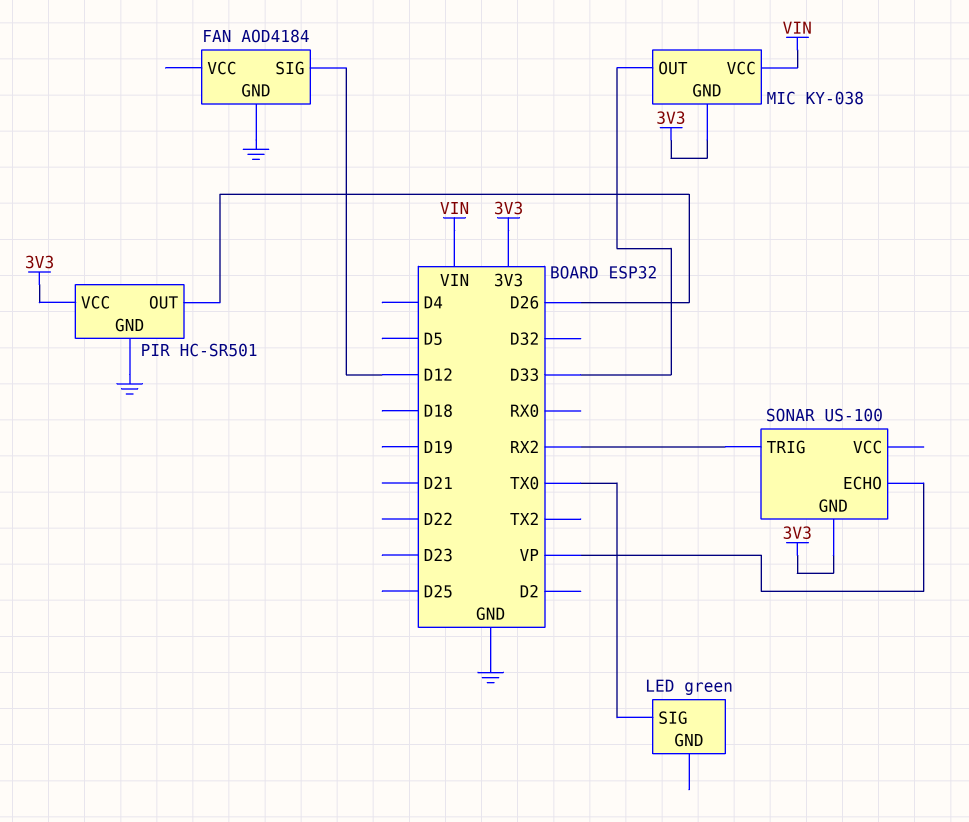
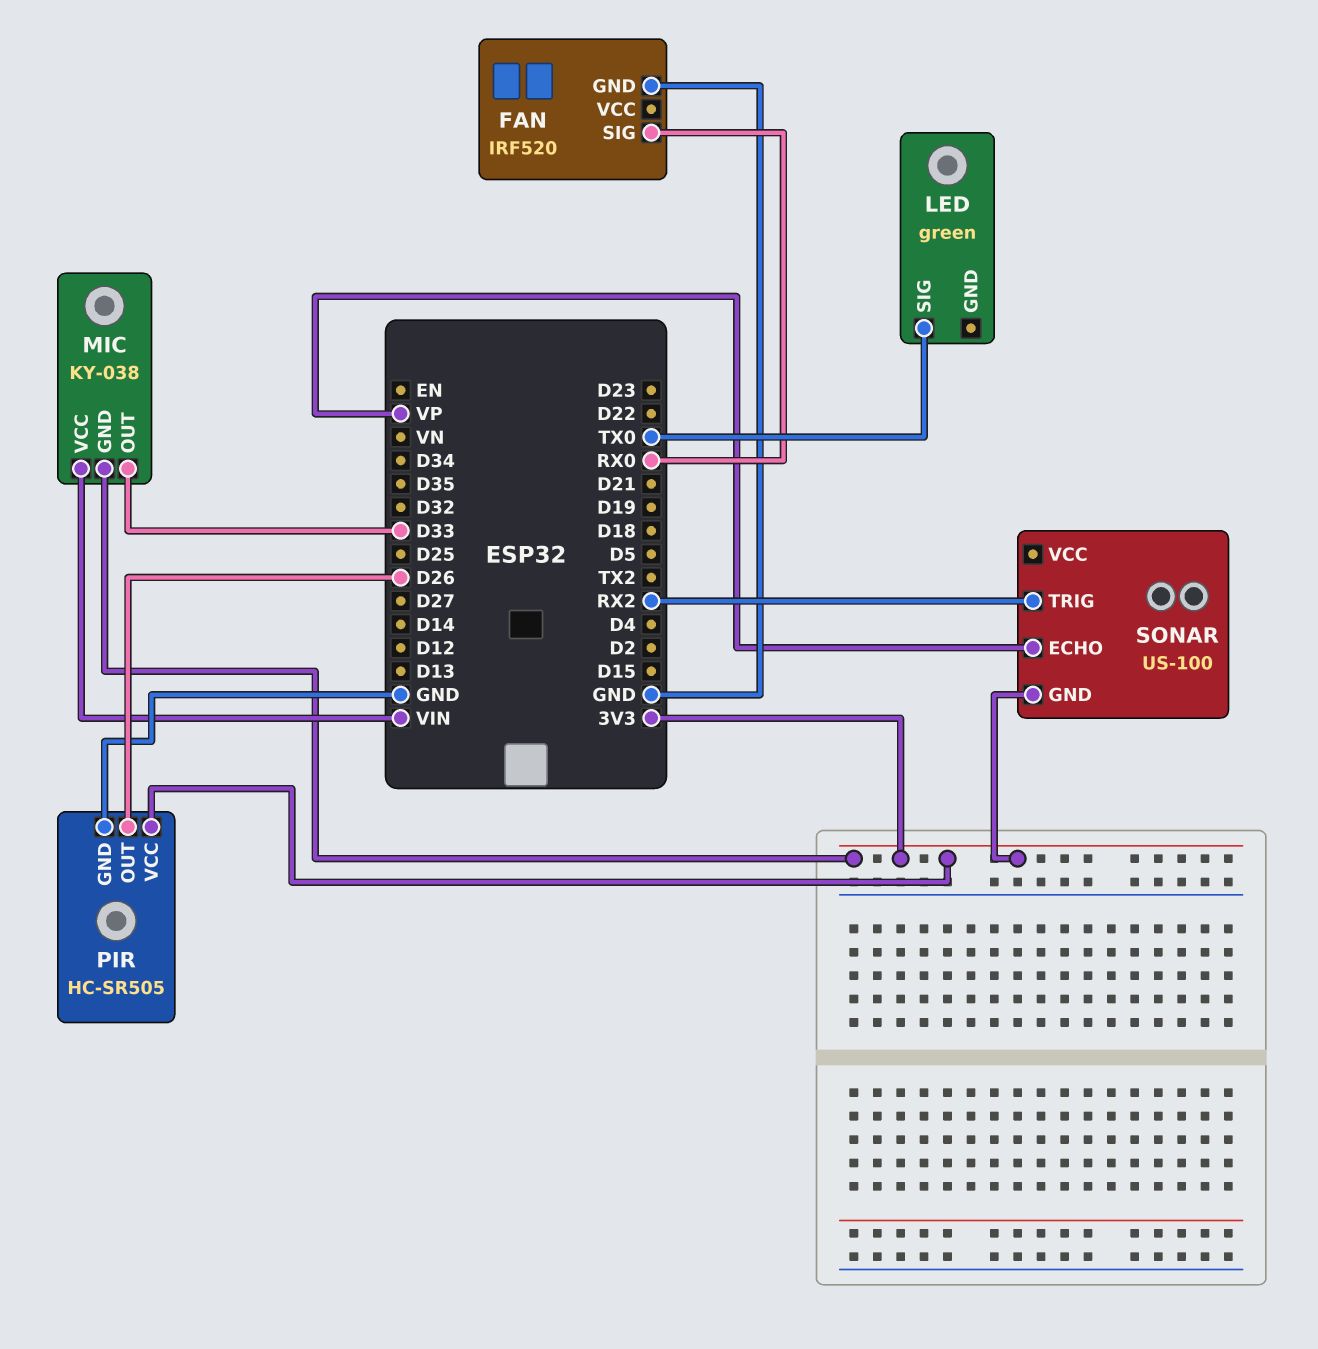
FAN: AOD4184 -> IRF520
FAN pin SIG: D12 -> RX0
PIR: HC-SR501 -> HC-SR505

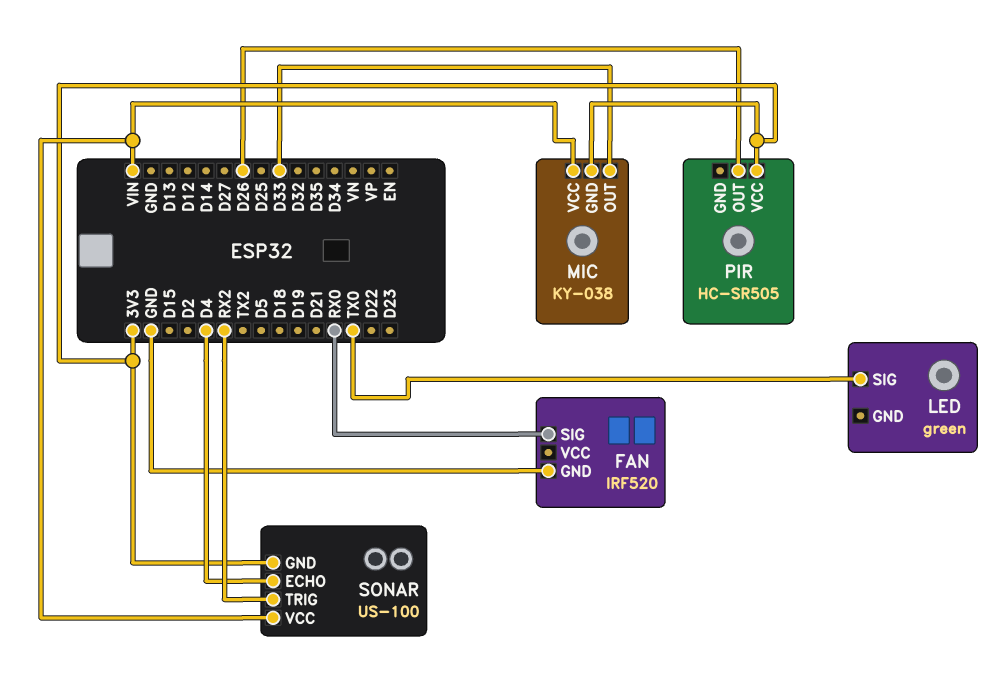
PIR pin GND: GND -> none
SONAR pin ECHO: VP -> D4
SONAR pin VCC: none -> VIN

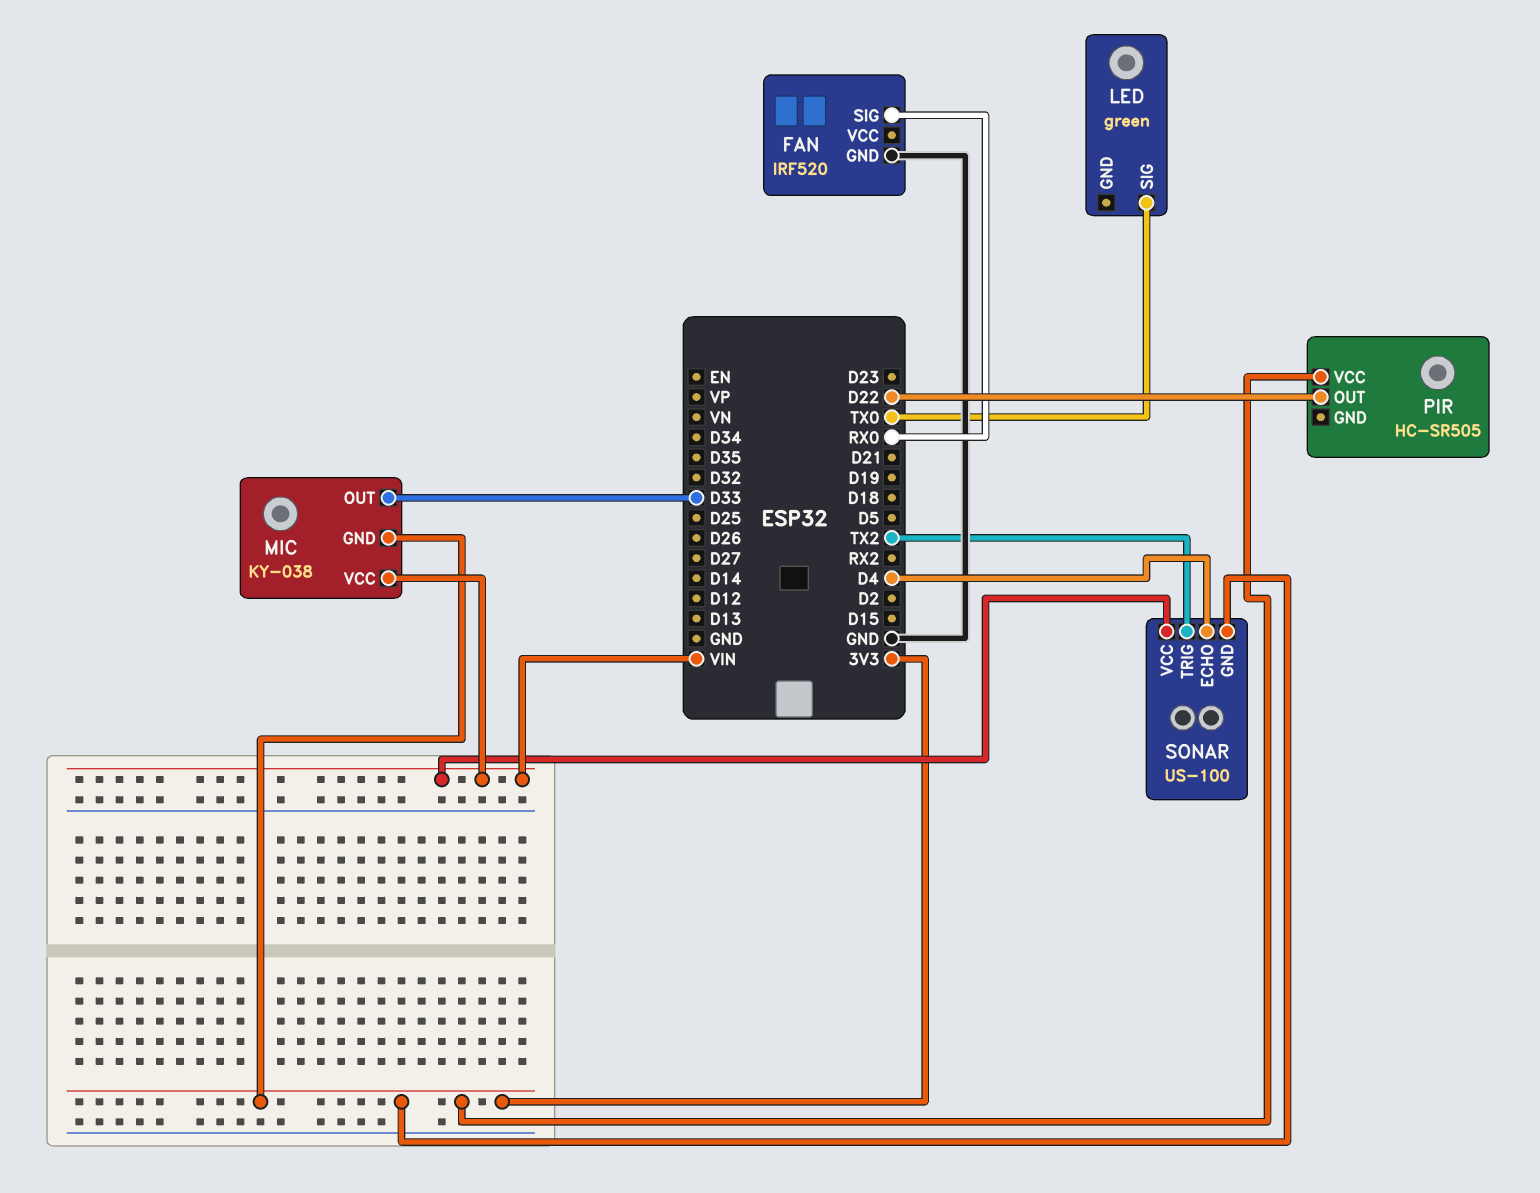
PIR pin OUT: D26 -> D22
SONAR pin TRIG: RX2 -> TX2

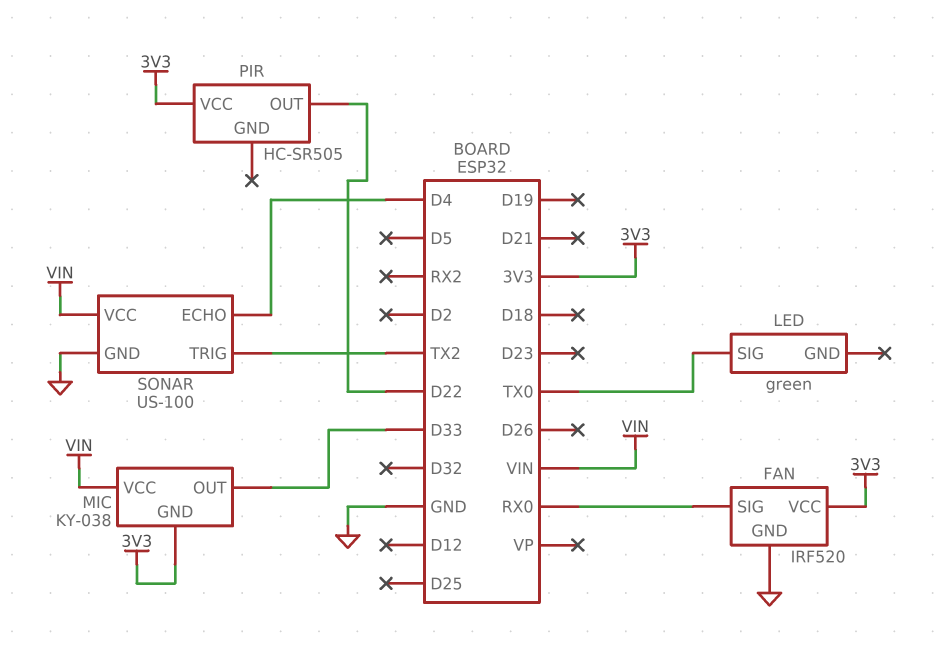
FAN pin VCC: none -> 3V3
SONAR pin GND: 3V3 -> GND

